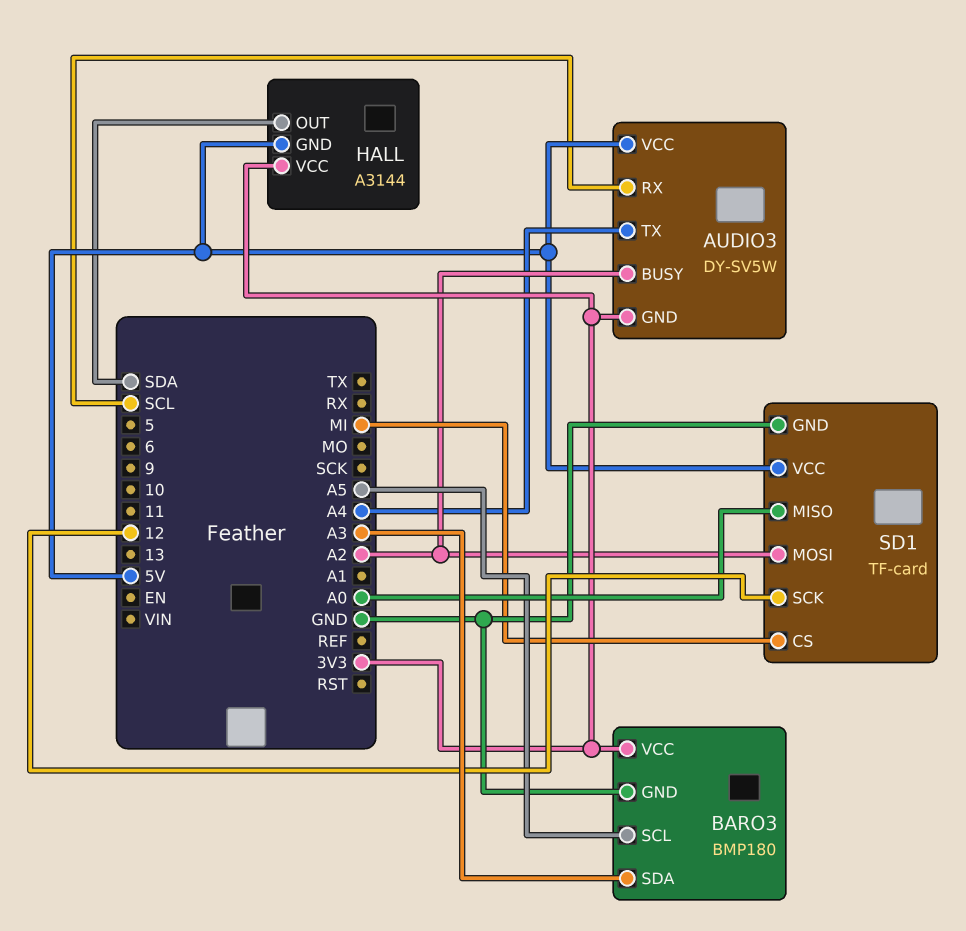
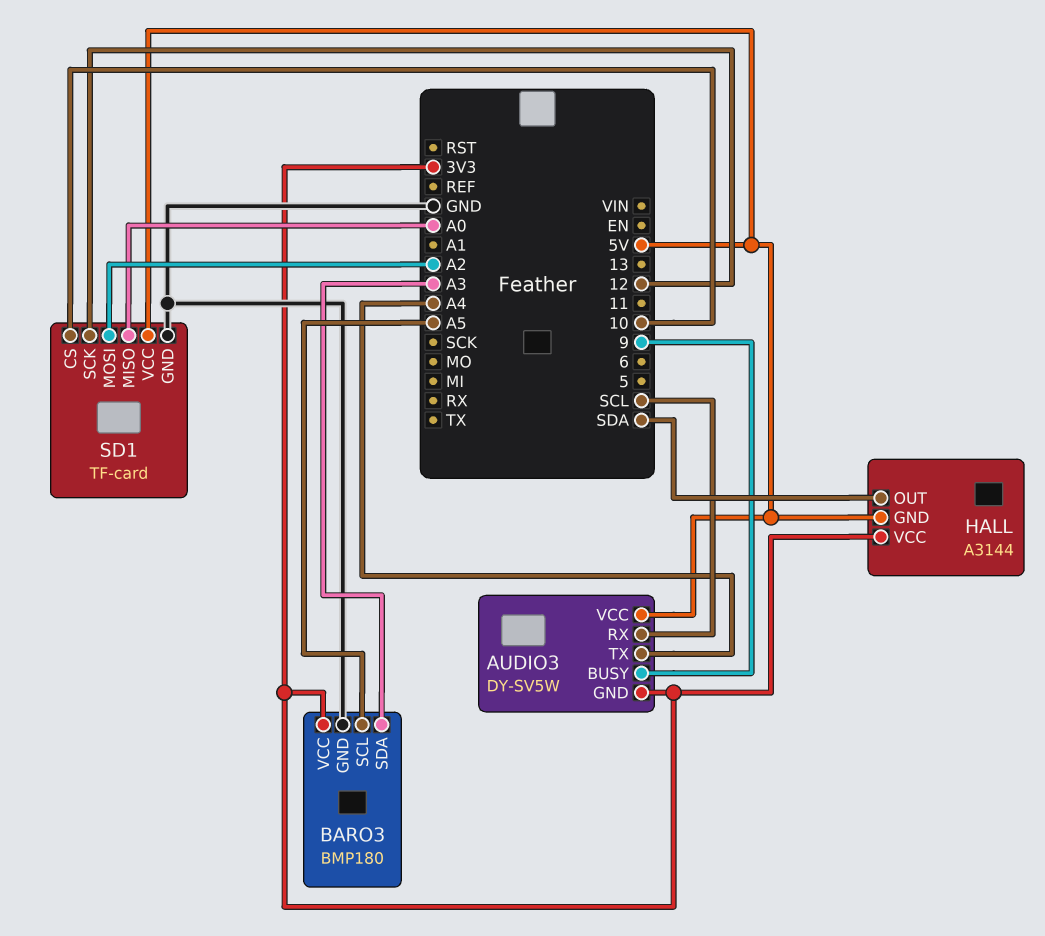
AUDIO3 pin BUSY: A2 -> 9
SD1 pin CS: MI -> 10

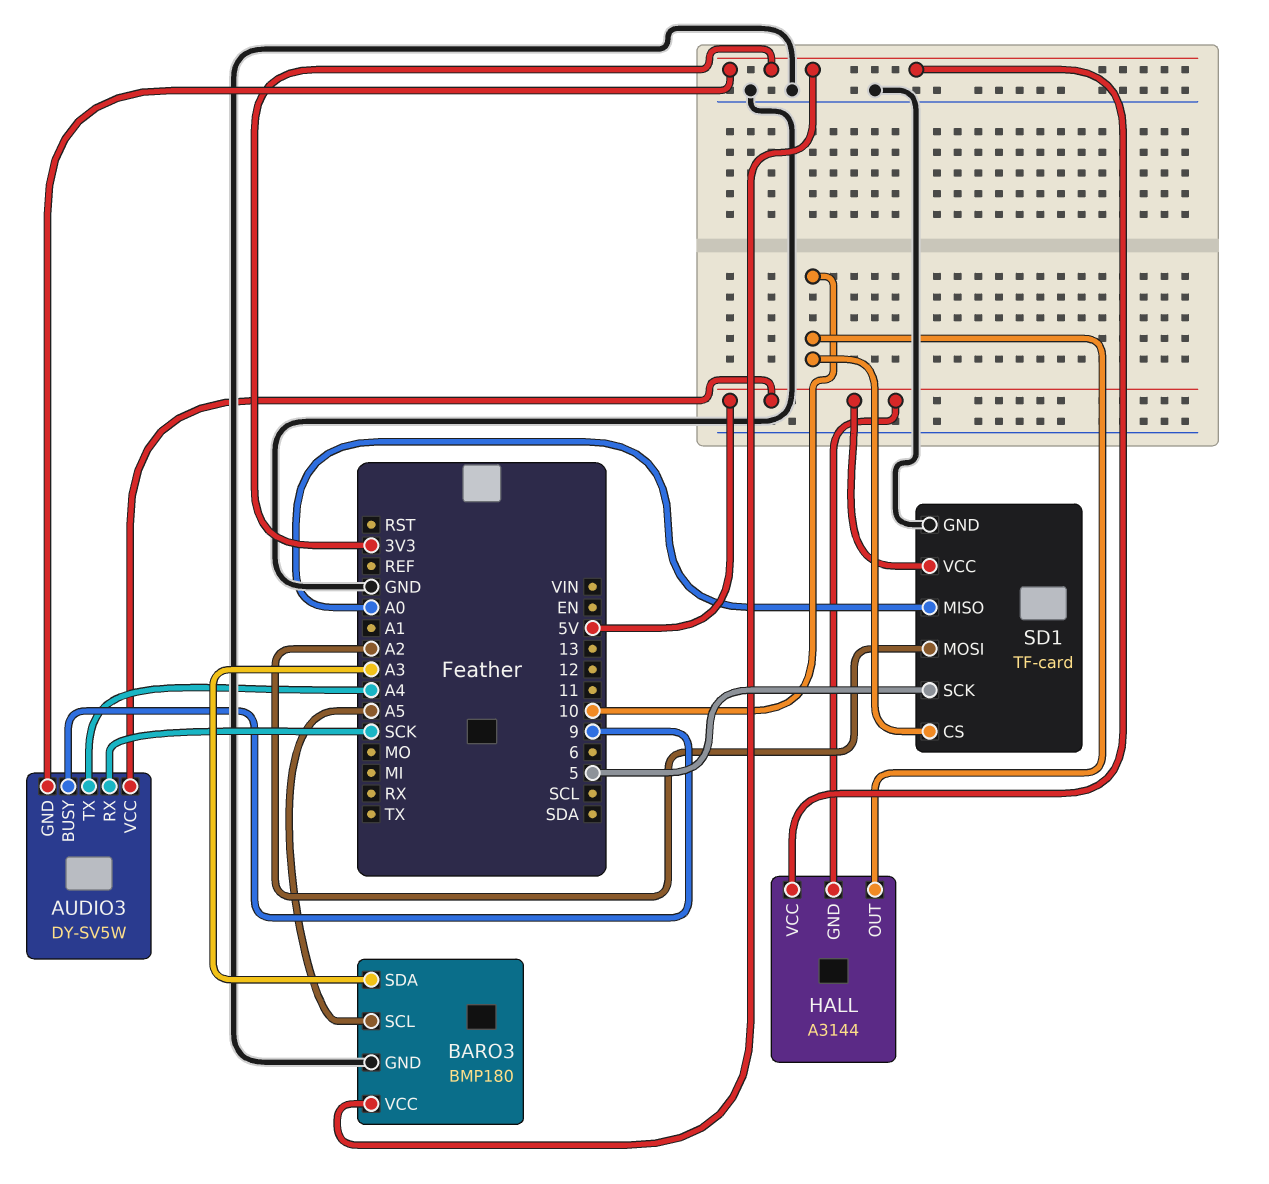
AUDIO3 pin RX: SCL -> SCK
HALL pin OUT: SDA -> 10
SD1 pin SCK: 12 -> 5

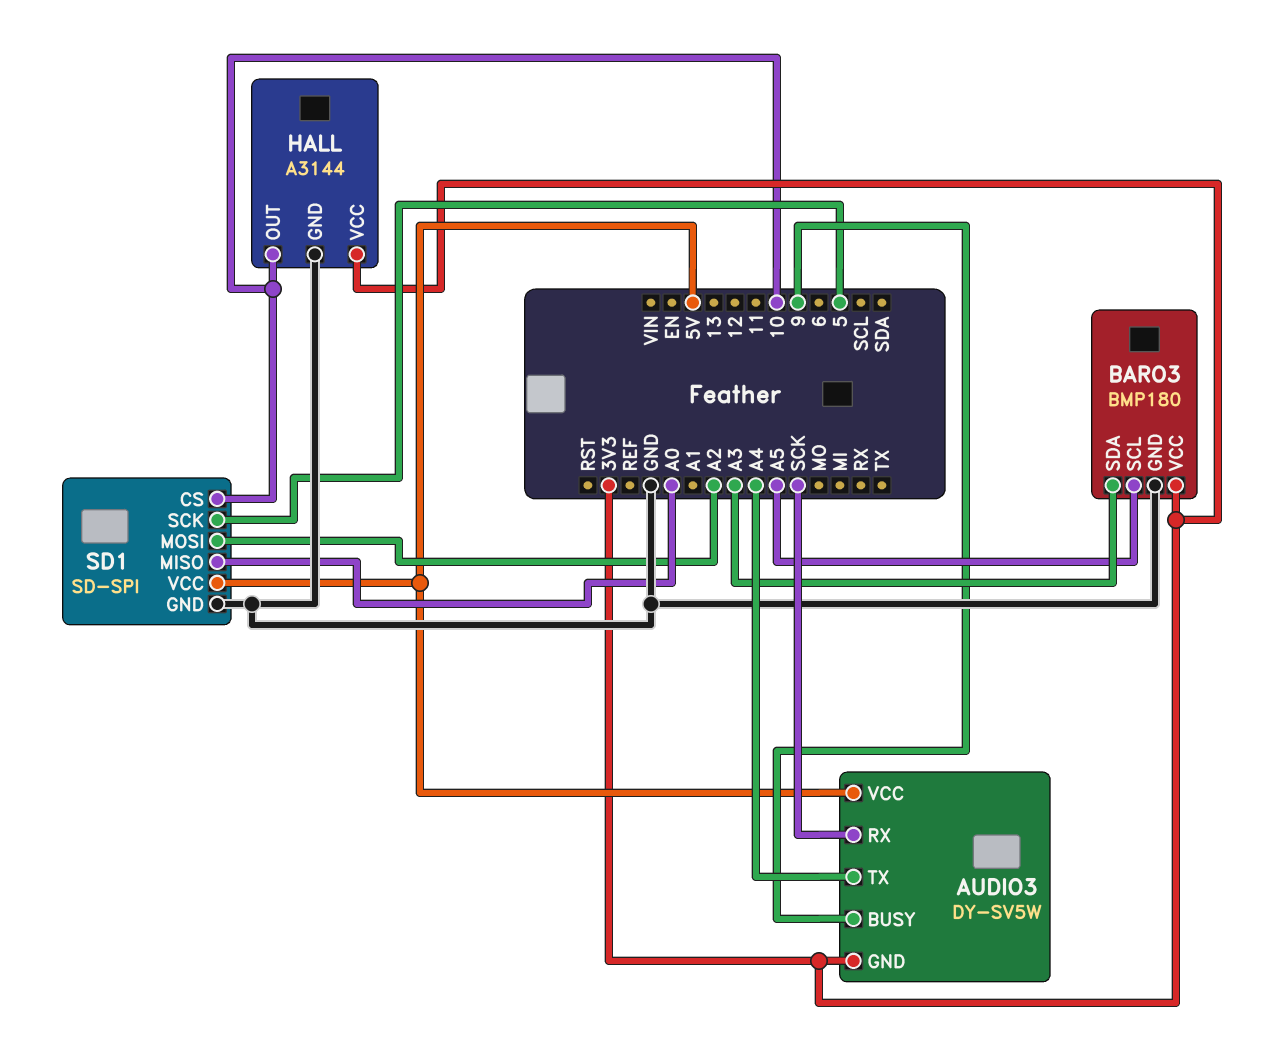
HALL pin GND: 5V -> GND
SD1: TF-card -> SD-SPI

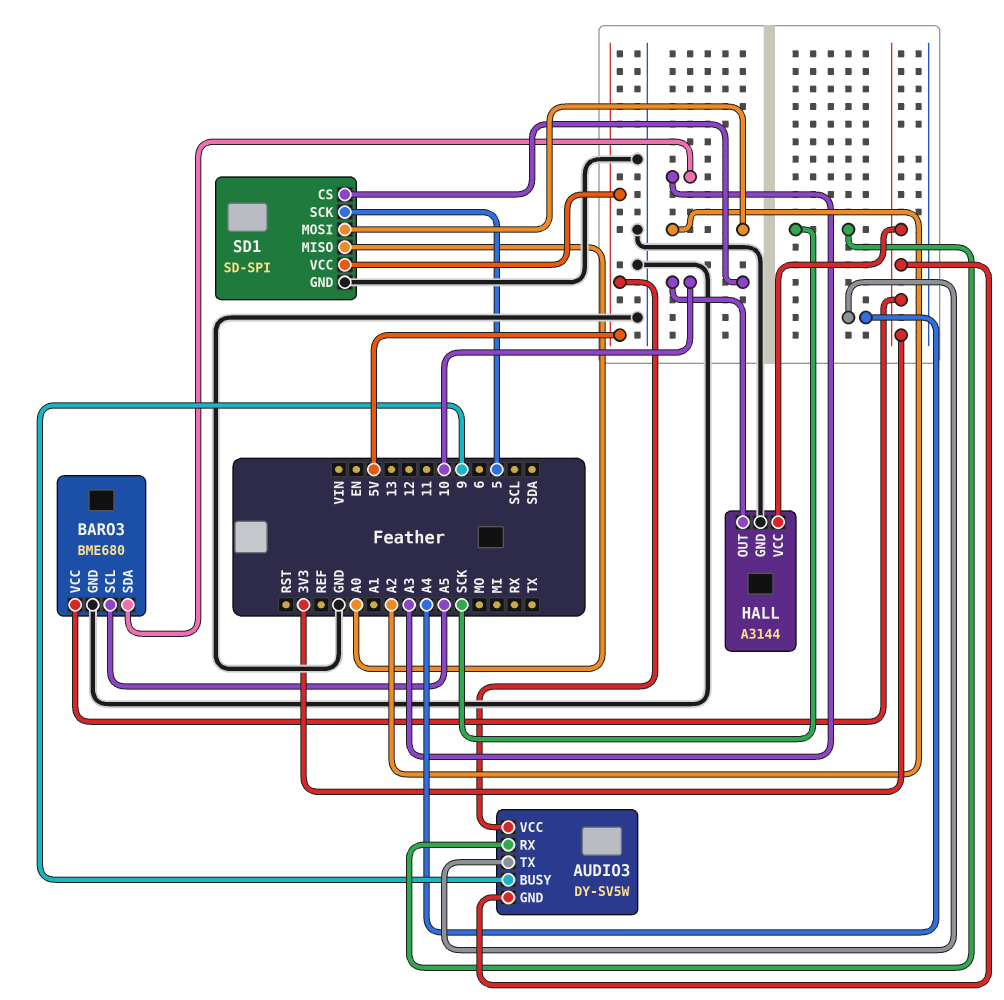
BARO3: BMP180 -> BME680

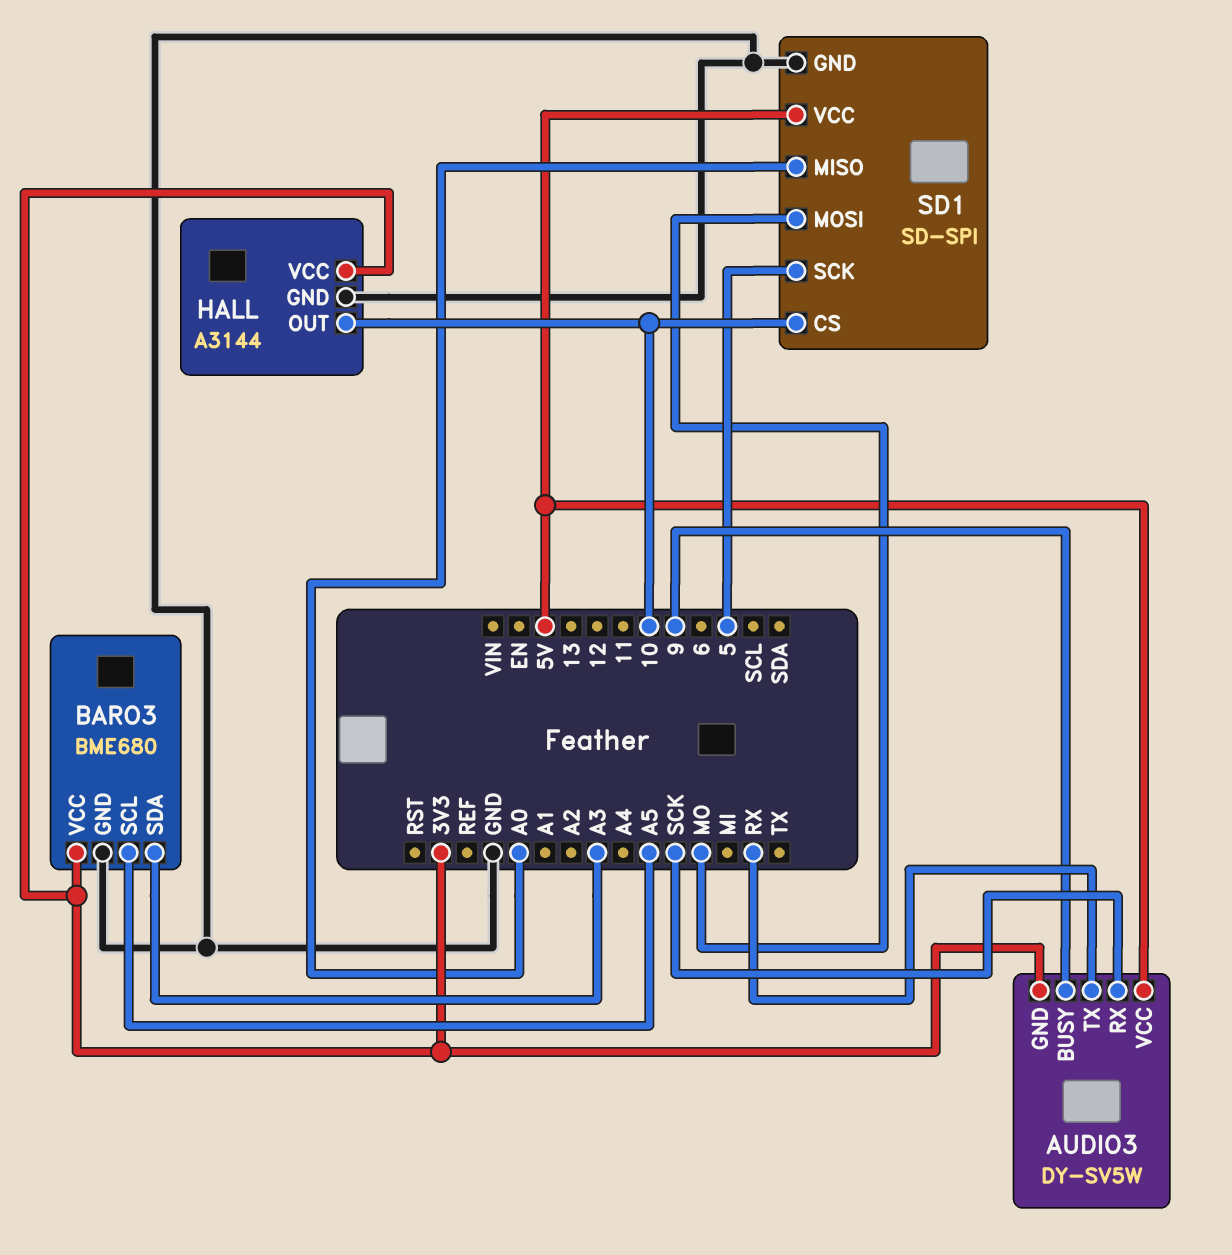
AUDIO3 pin TX: A4 -> RX
SD1 pin MOSI: A2 -> MO

